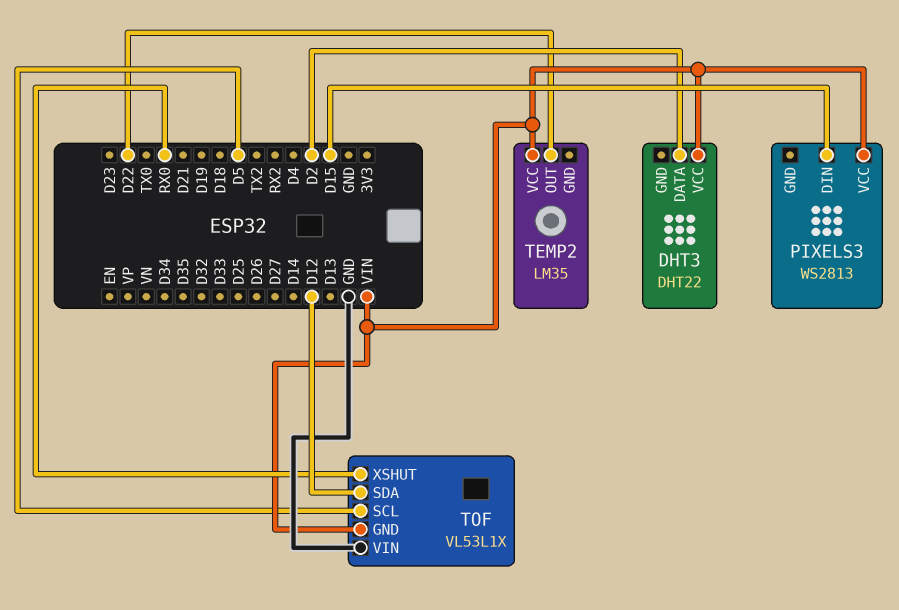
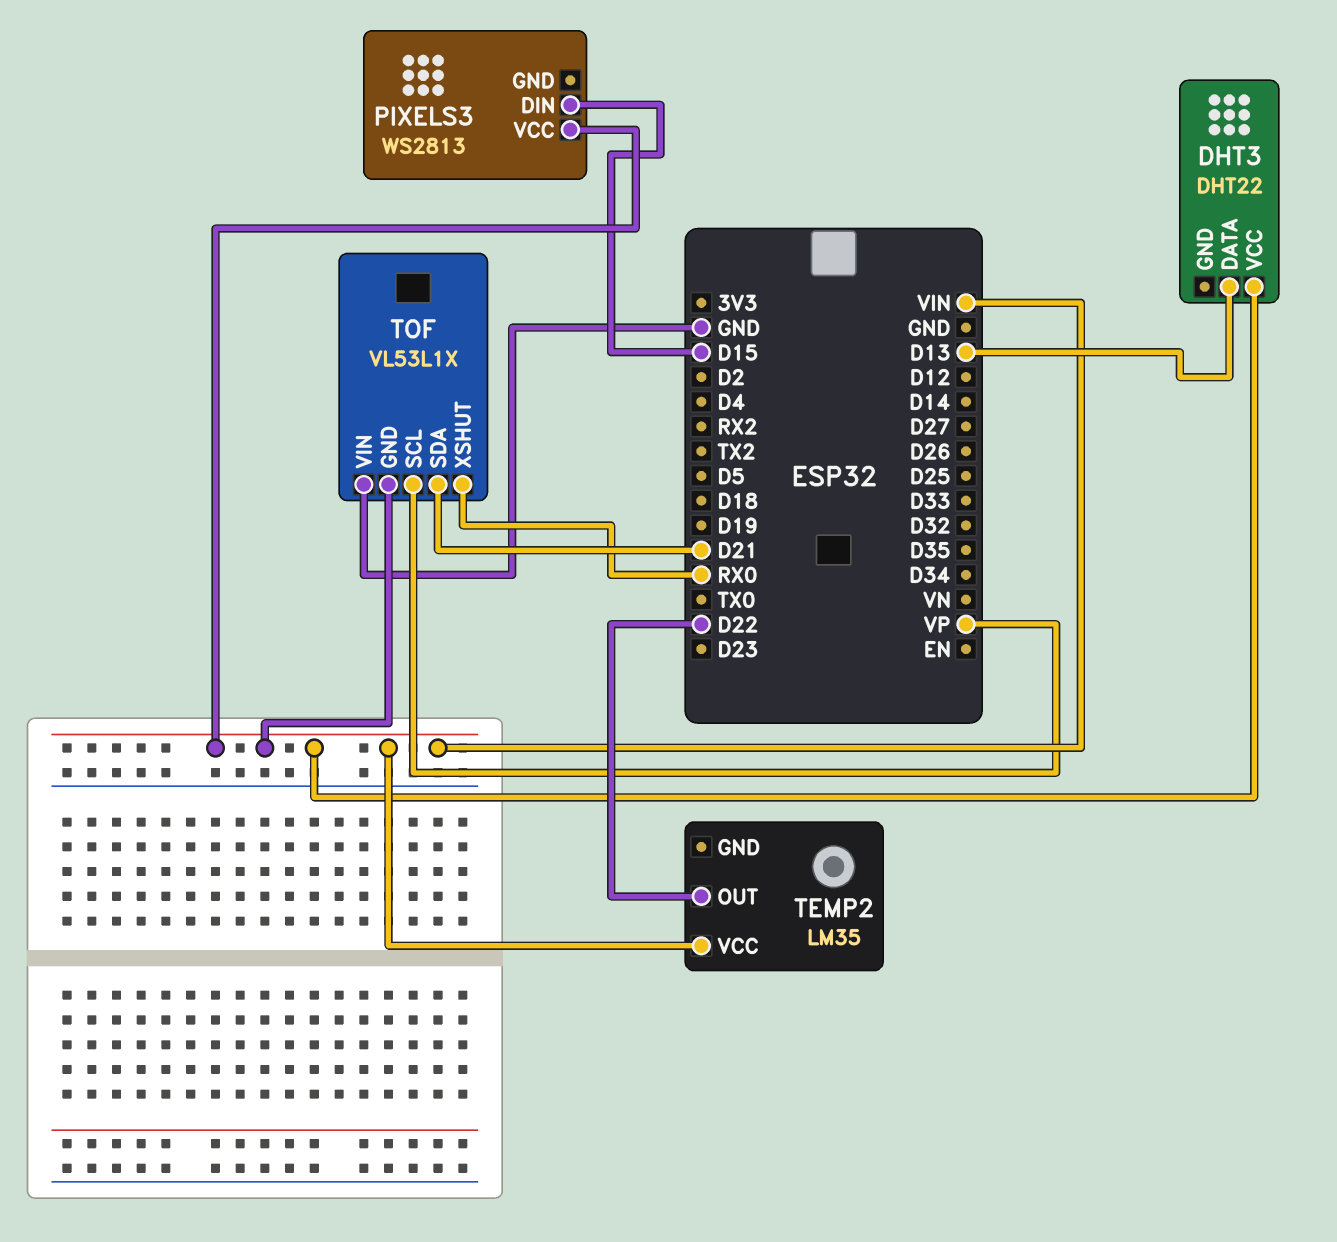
DHT3 pin DATA: D2 -> D13
TOF pin SCL: D5 -> VP
TOF pin SDA: D12 -> D21

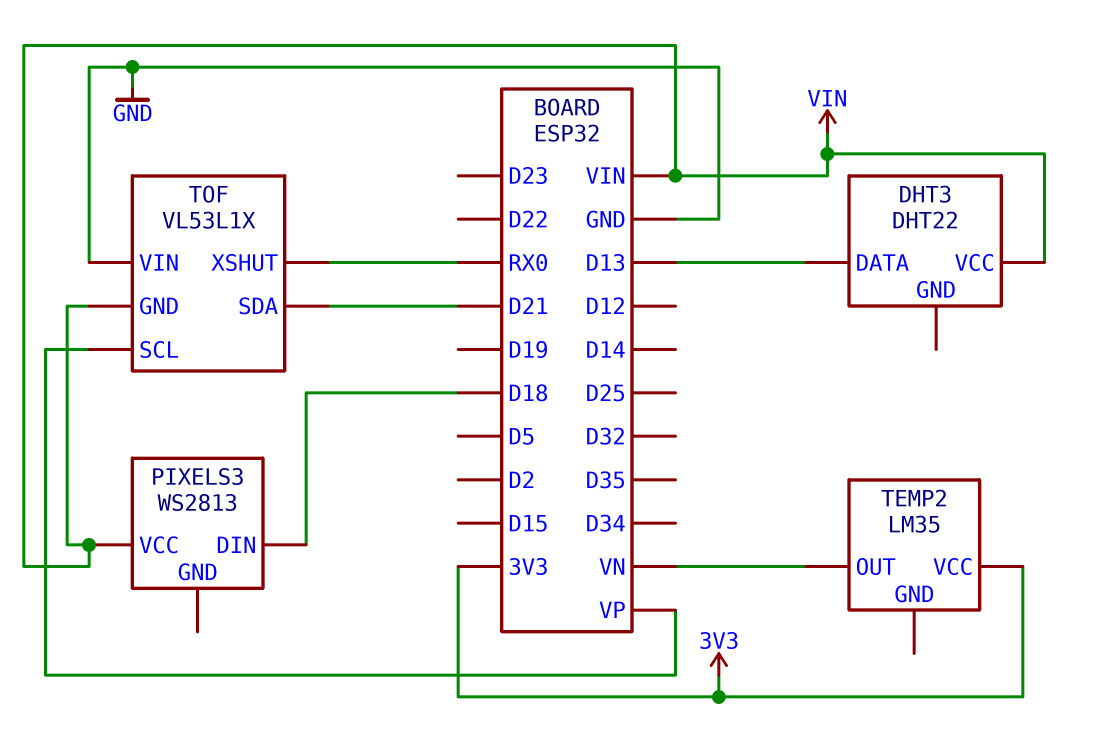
PIXELS3 pin DIN: D15 -> D18
TEMP2 pin OUT: D22 -> VN
TEMP2 pin VCC: VIN -> 3V3

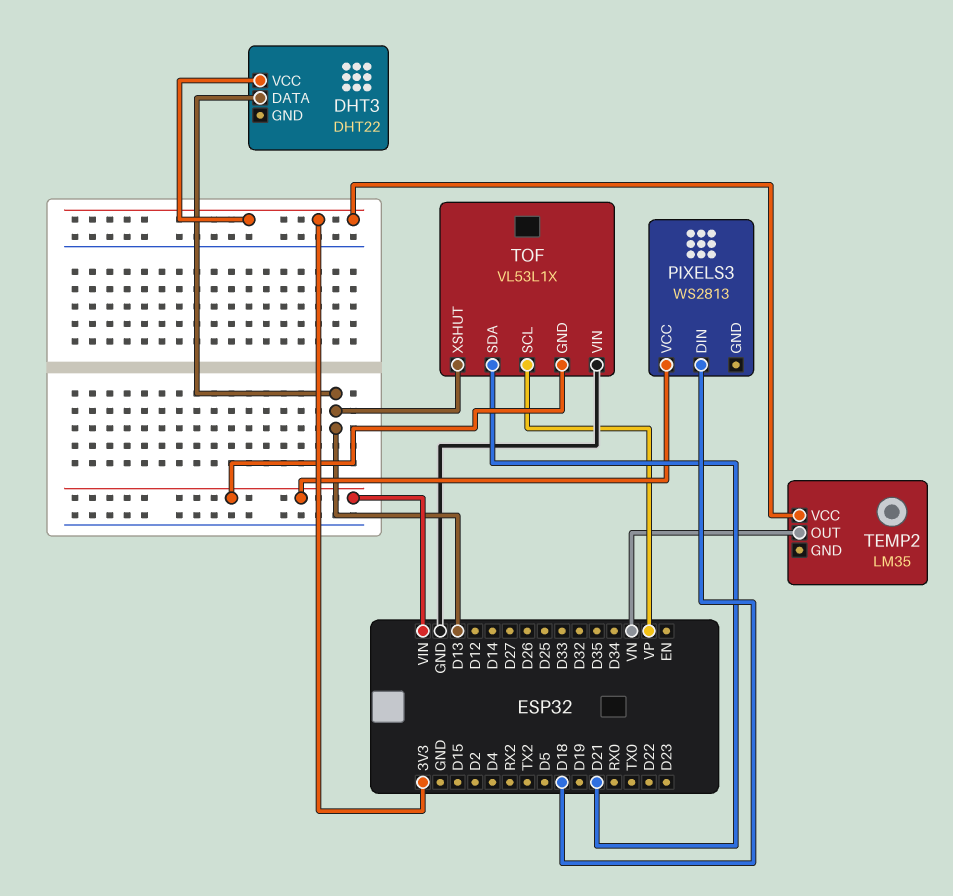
DHT3 pin VCC: VIN -> 3V3
TOF pin XSHUT: RX0 -> D13

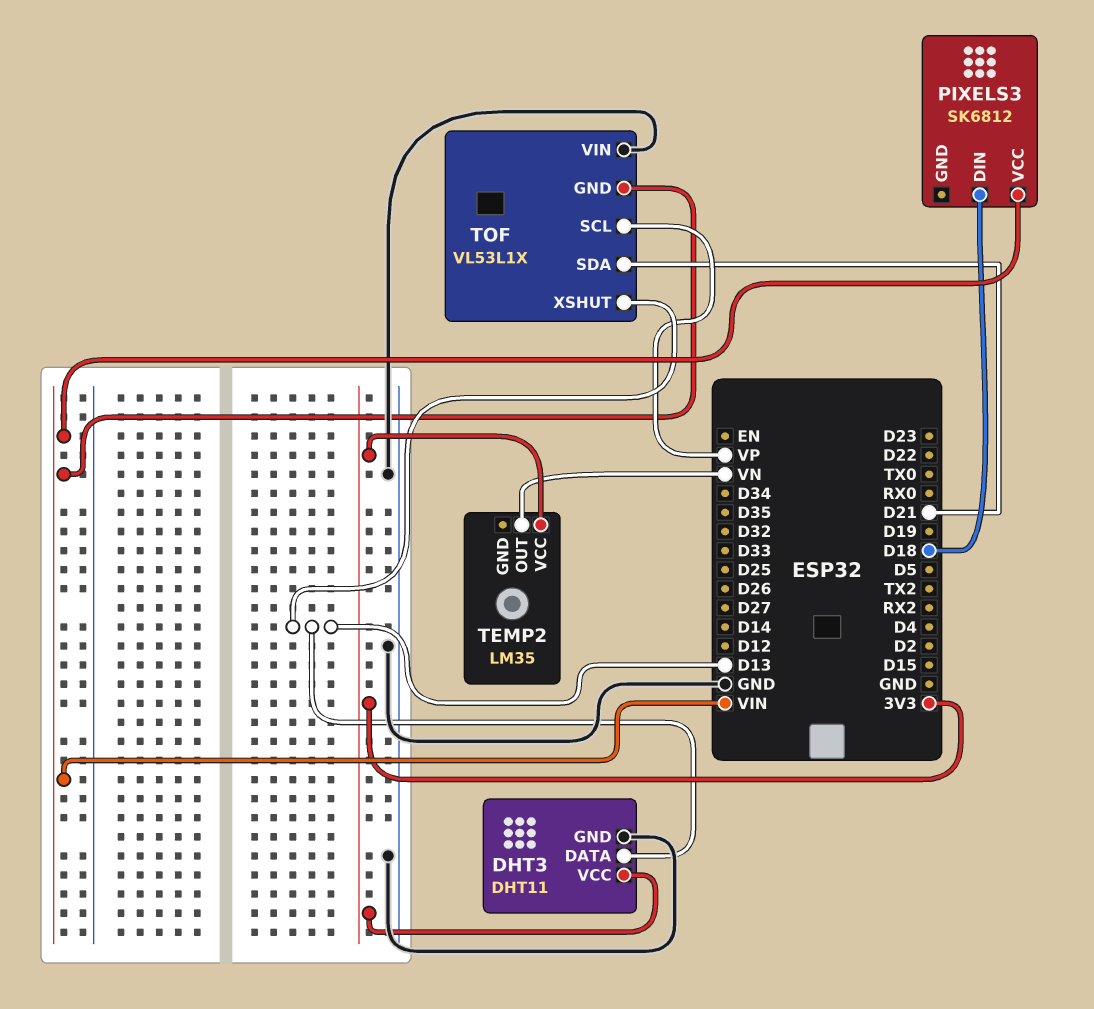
DHT3: DHT22 -> DHT11
DHT3 pin GND: none -> GND
PIXELS3: WS2813 -> SK6812

